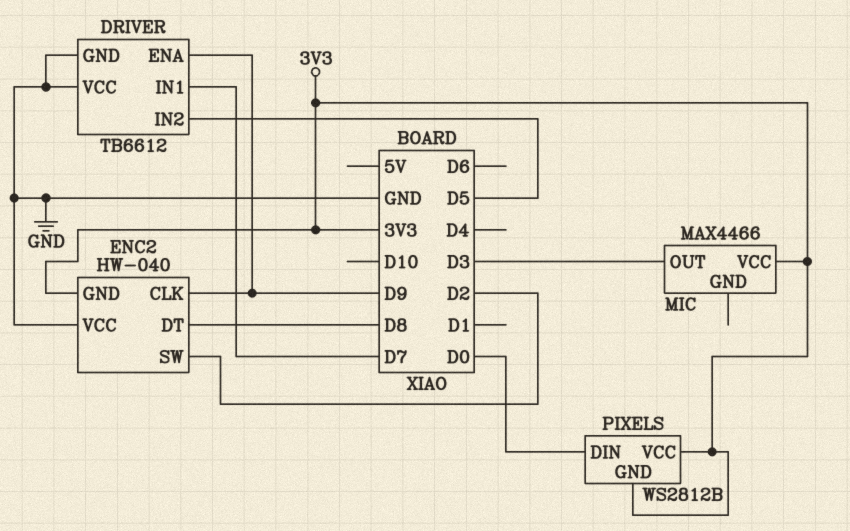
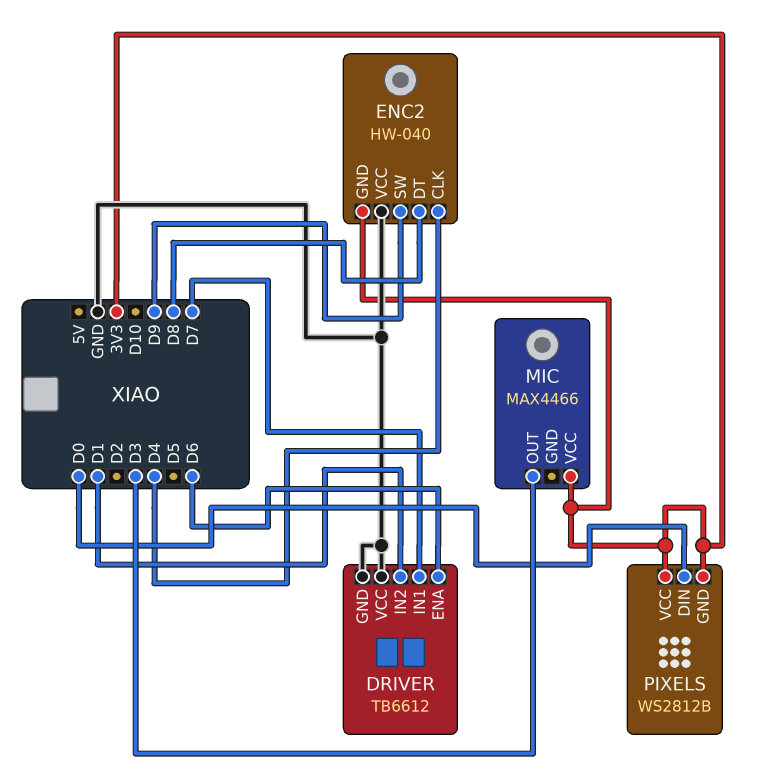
DRIVER pin ENA: D9 -> D6
DRIVER pin IN2: D5 -> D1
ENC2 pin CLK: D9 -> D4
ENC2 pin SW: D2 -> D9

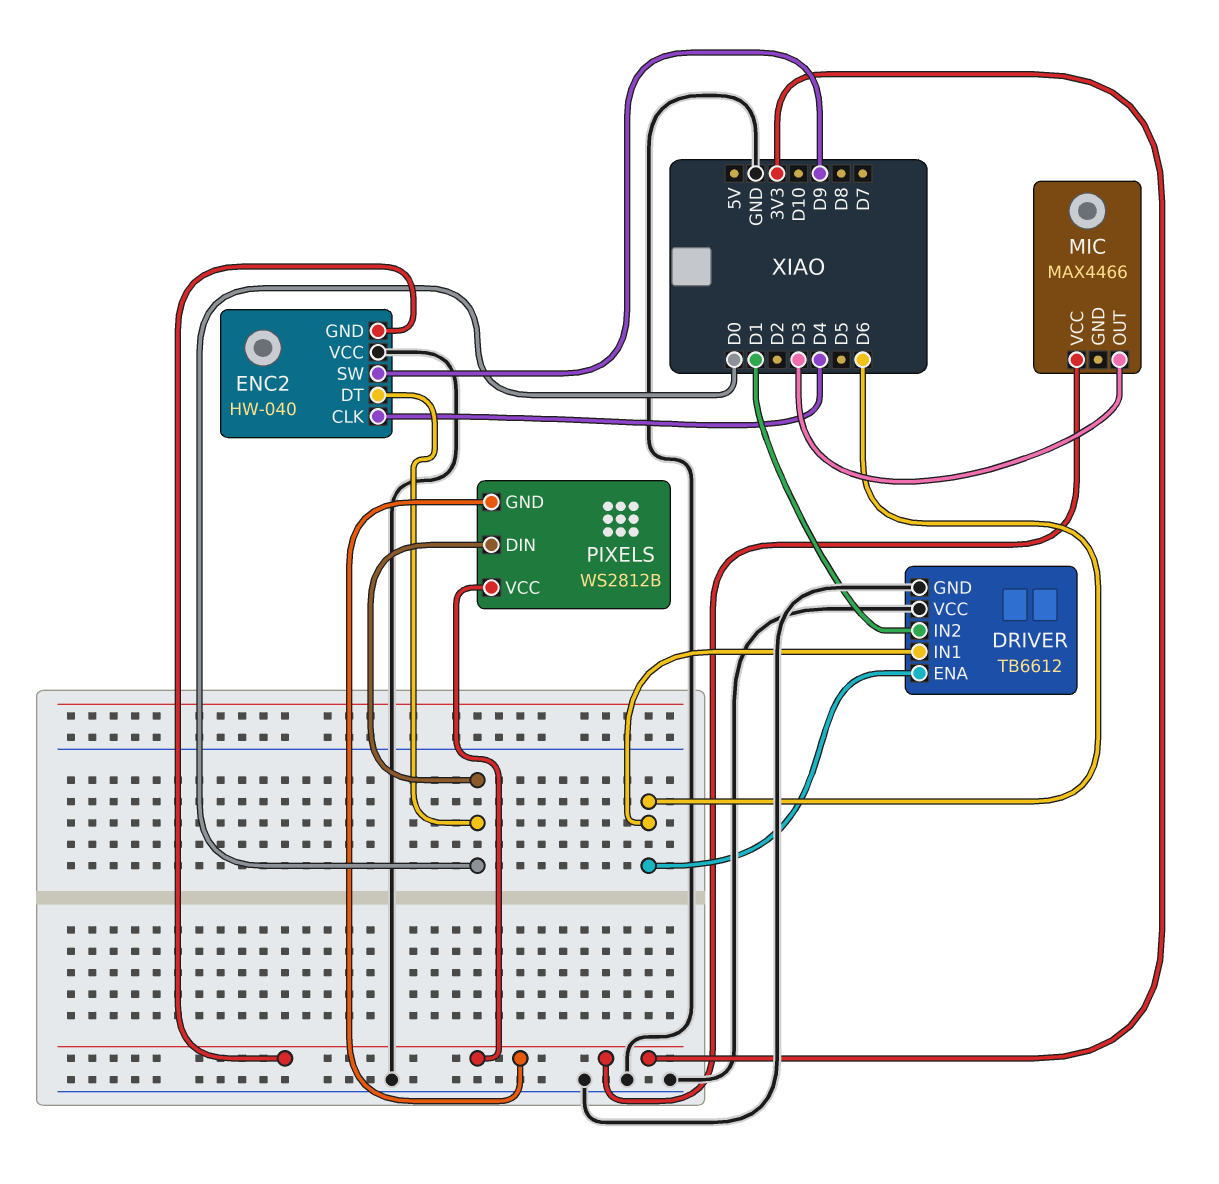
DRIVER pin IN1: D7 -> D6
ENC2 pin DT: D8 -> D0

